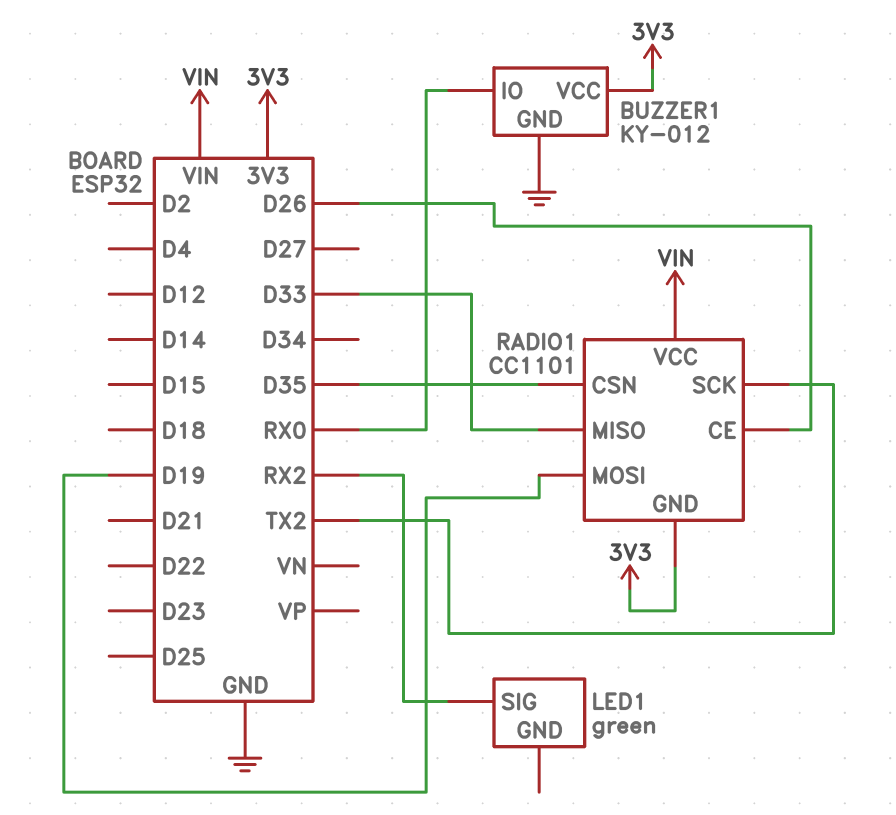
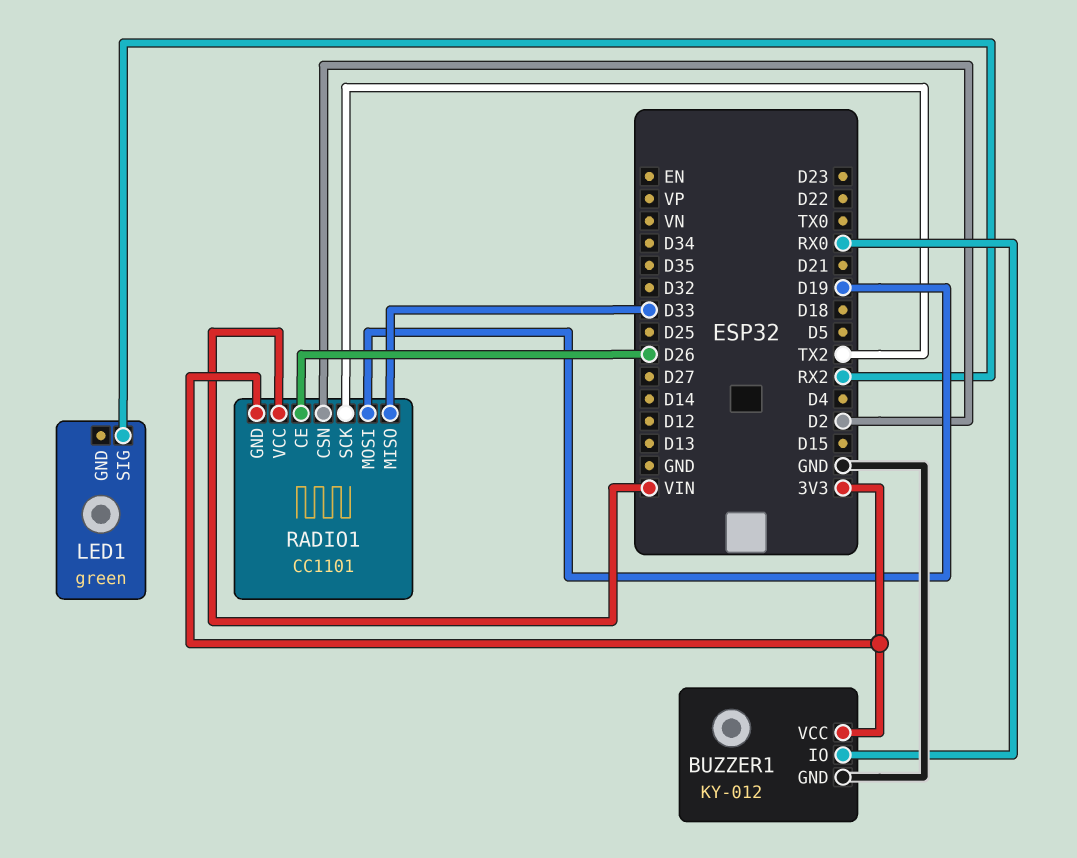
RADIO1 pin CSN: D35 -> D2

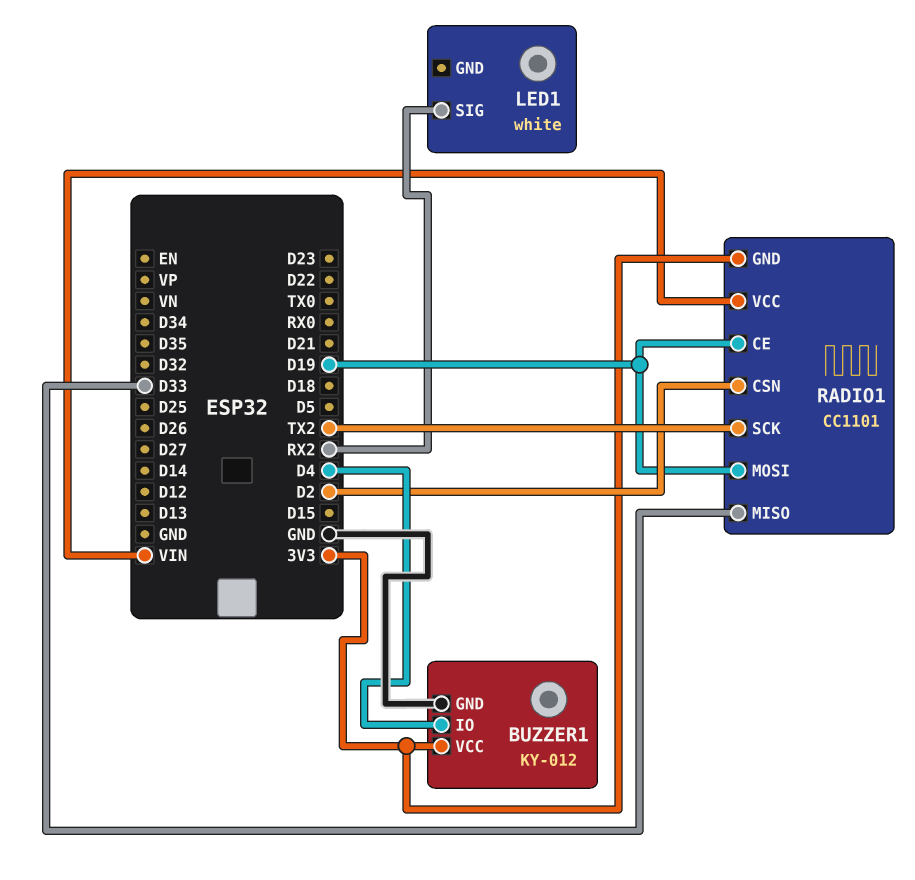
BUZZER1 pin IO: RX0 -> D4
LED1: green -> white
RADIO1 pin CE: D26 -> D19

